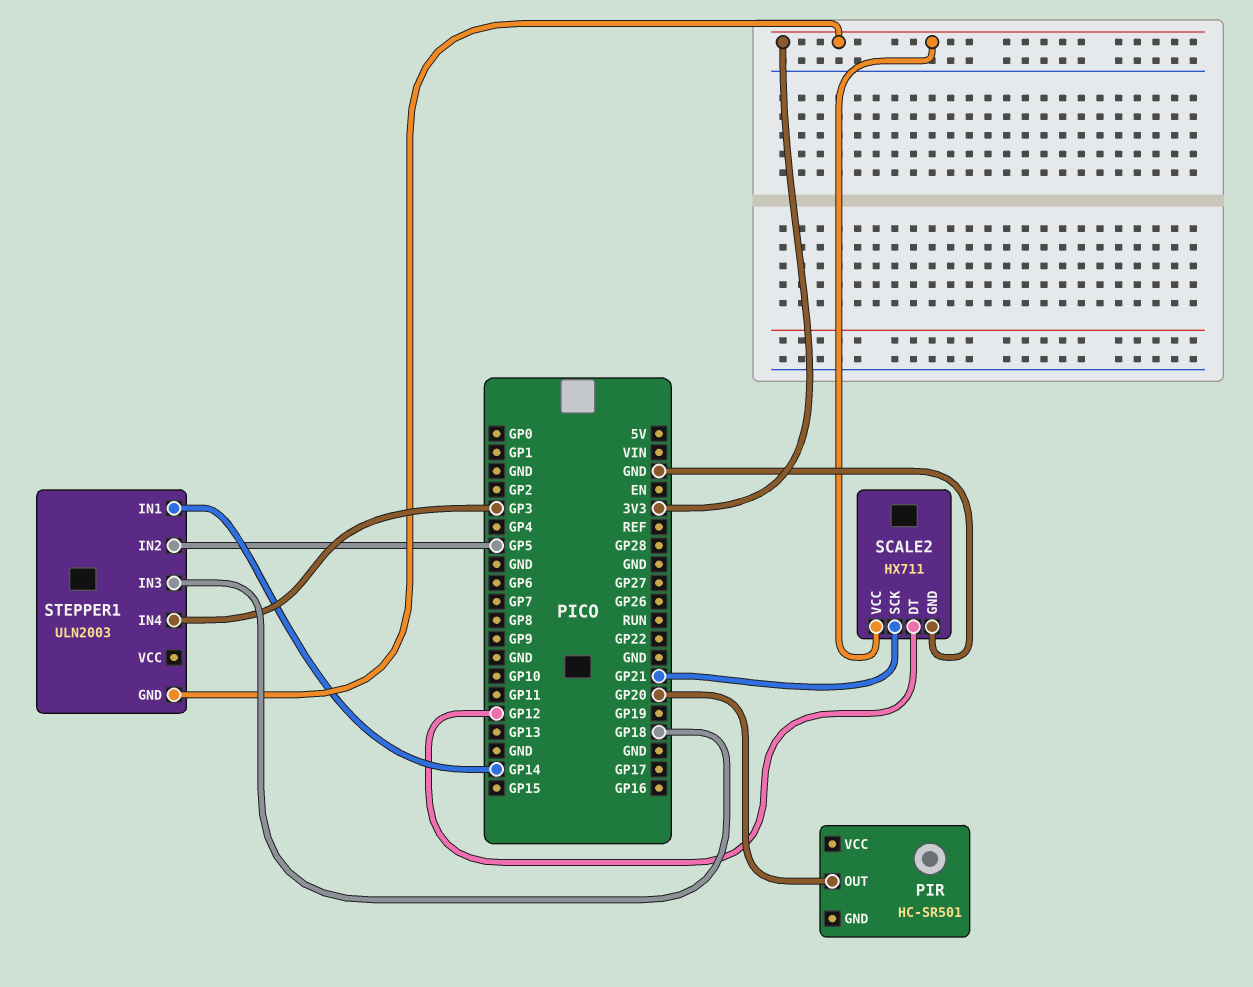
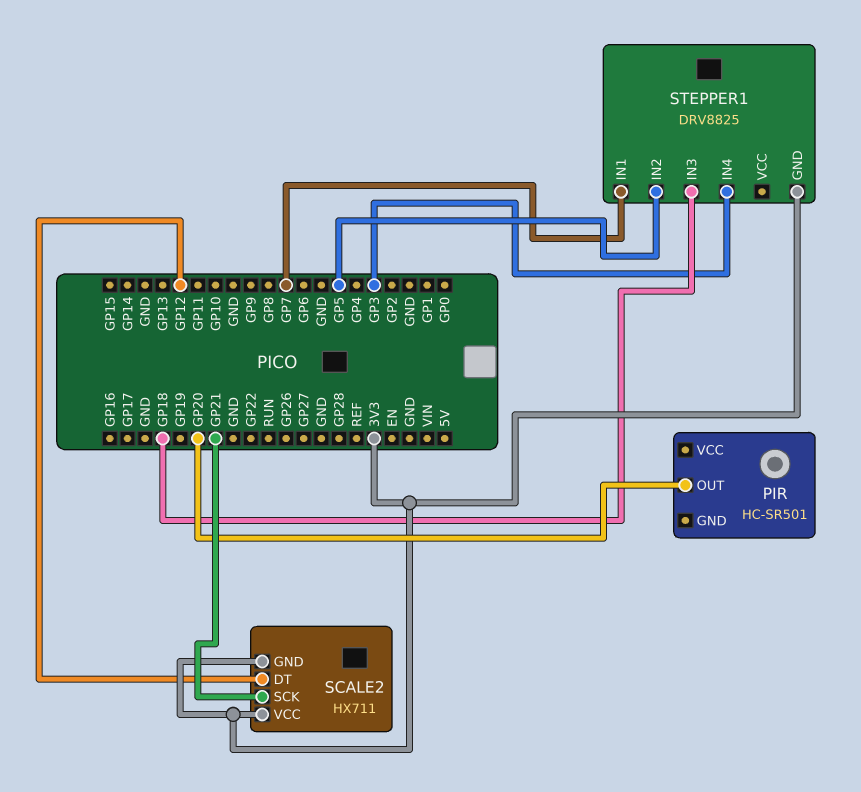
SCALE2 pin GND: GND -> 3V3
STEPPER1: ULN2003 -> DRV8825
STEPPER1 pin IN1: GP14 -> GP7

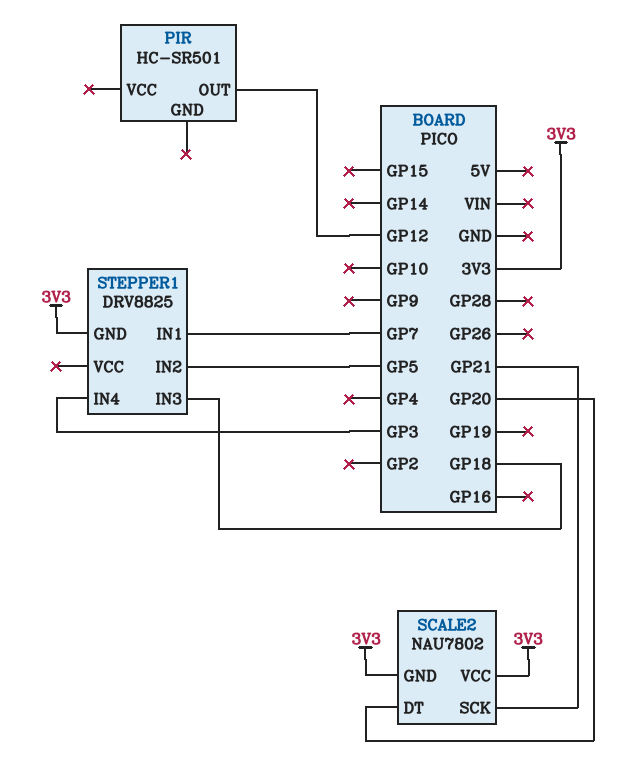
PIR pin OUT: GP20 -> GP12
SCALE2: HX711 -> NAU7802
SCALE2 pin DT: GP12 -> GP20

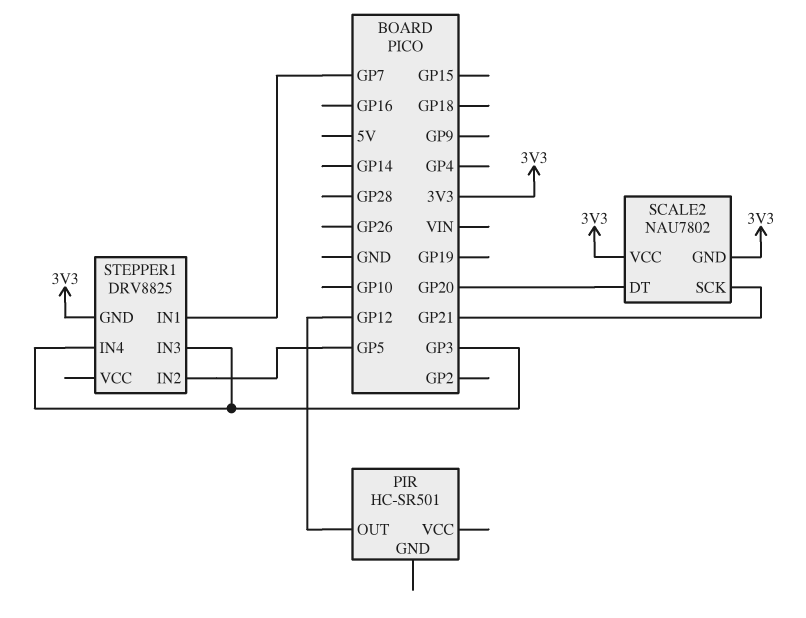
STEPPER1 pin IN3: GP18 -> GP3

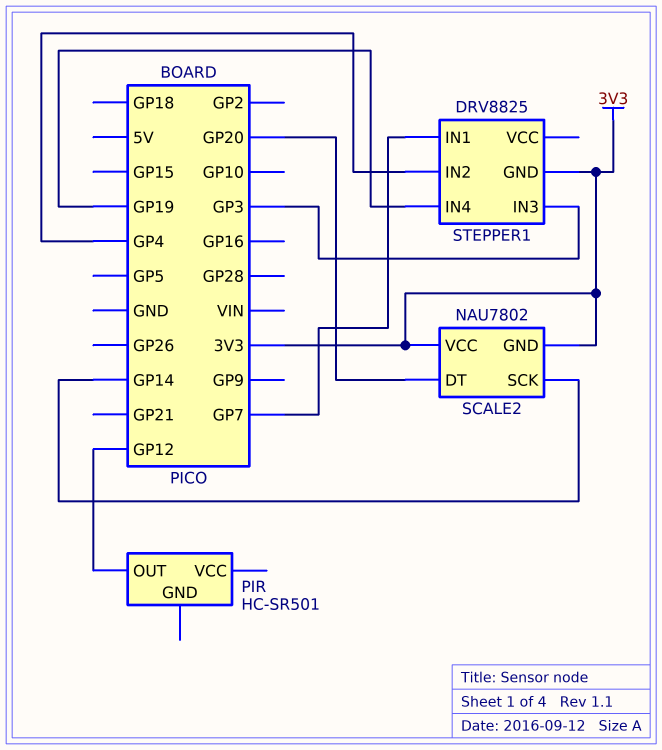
SCALE2 pin SCK: GP21 -> GP14
STEPPER1 pin IN2: GP5 -> GP4
STEPPER1 pin IN4: GP3 -> GP19

